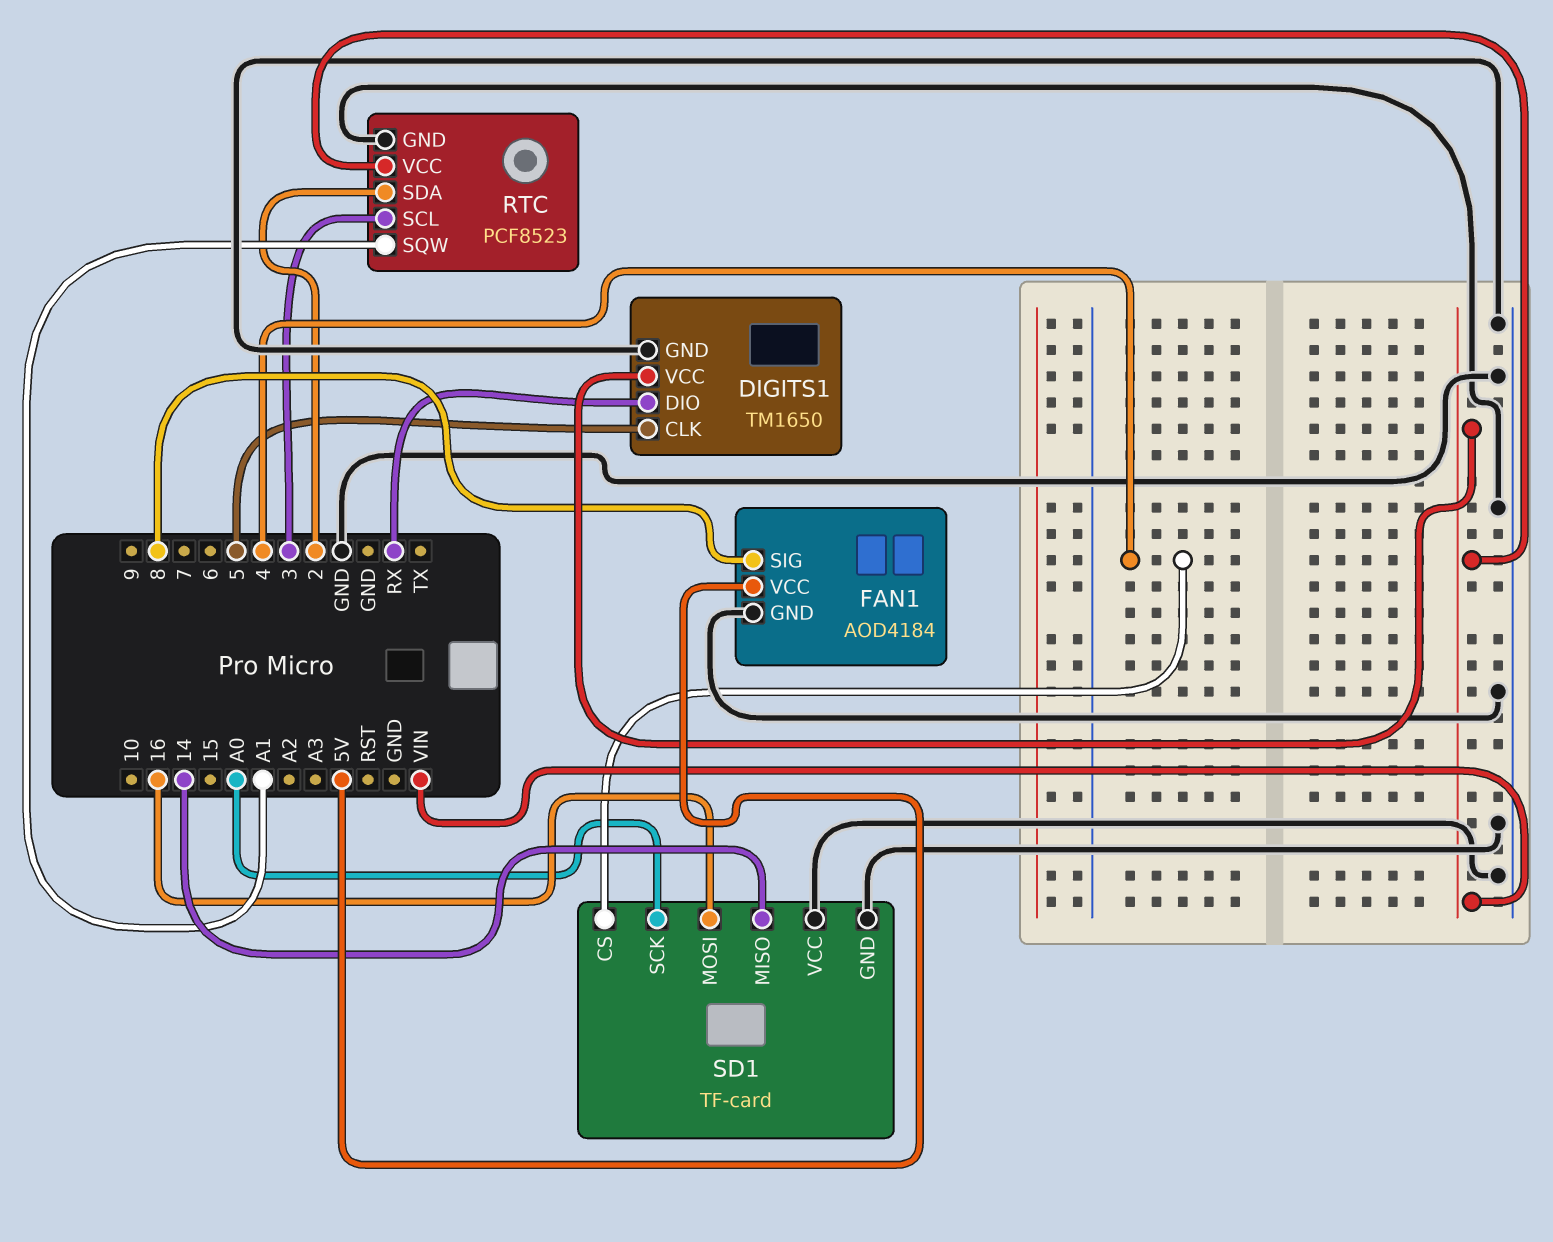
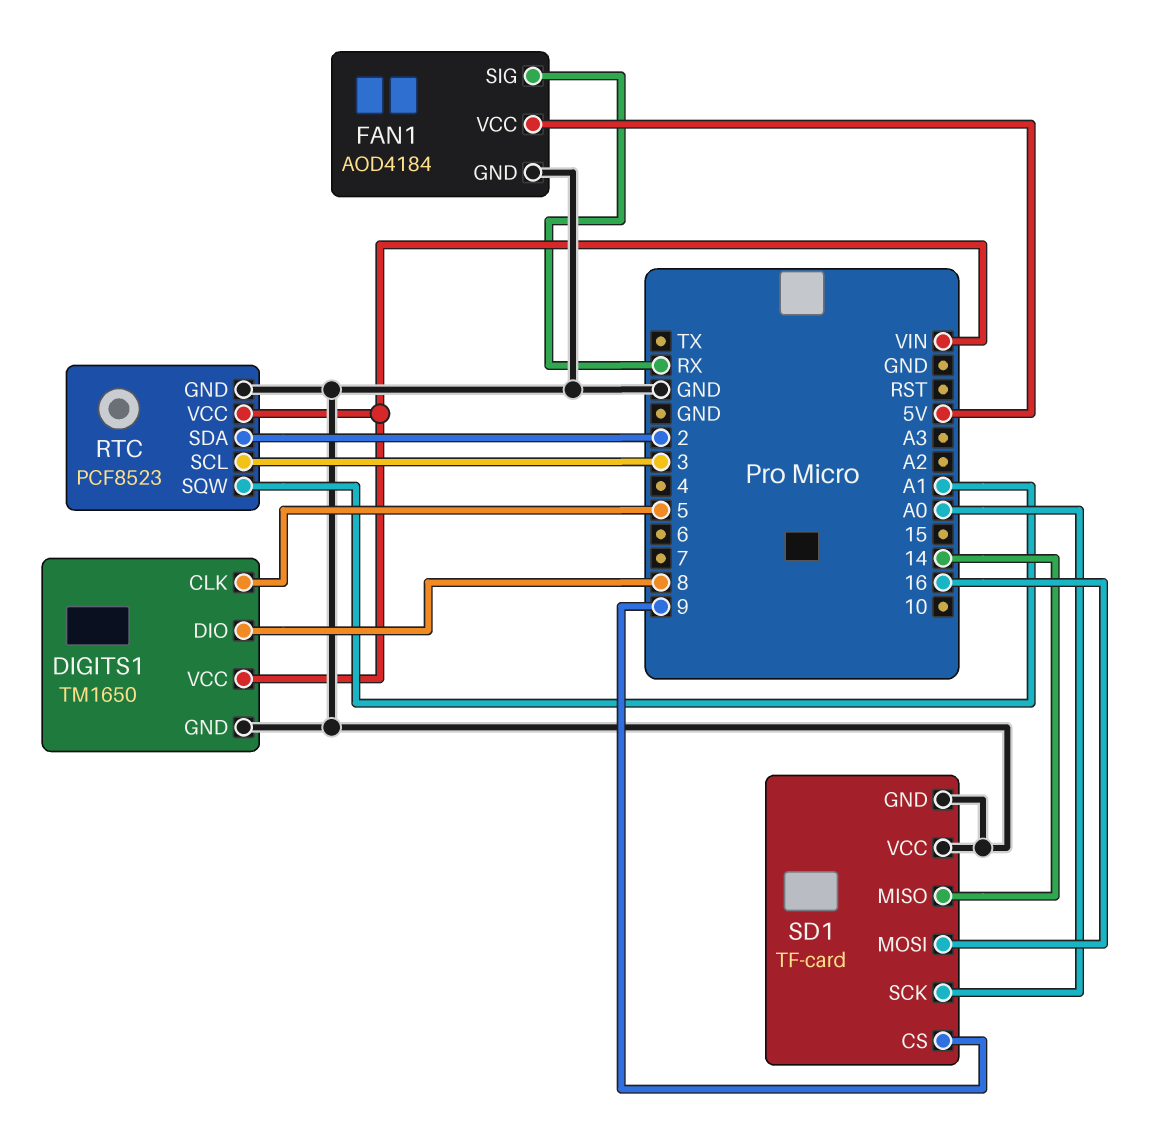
DIGITS1 pin DIO: RX -> 8
FAN1 pin SIG: 8 -> RX
SD1 pin CS: 4 -> 9

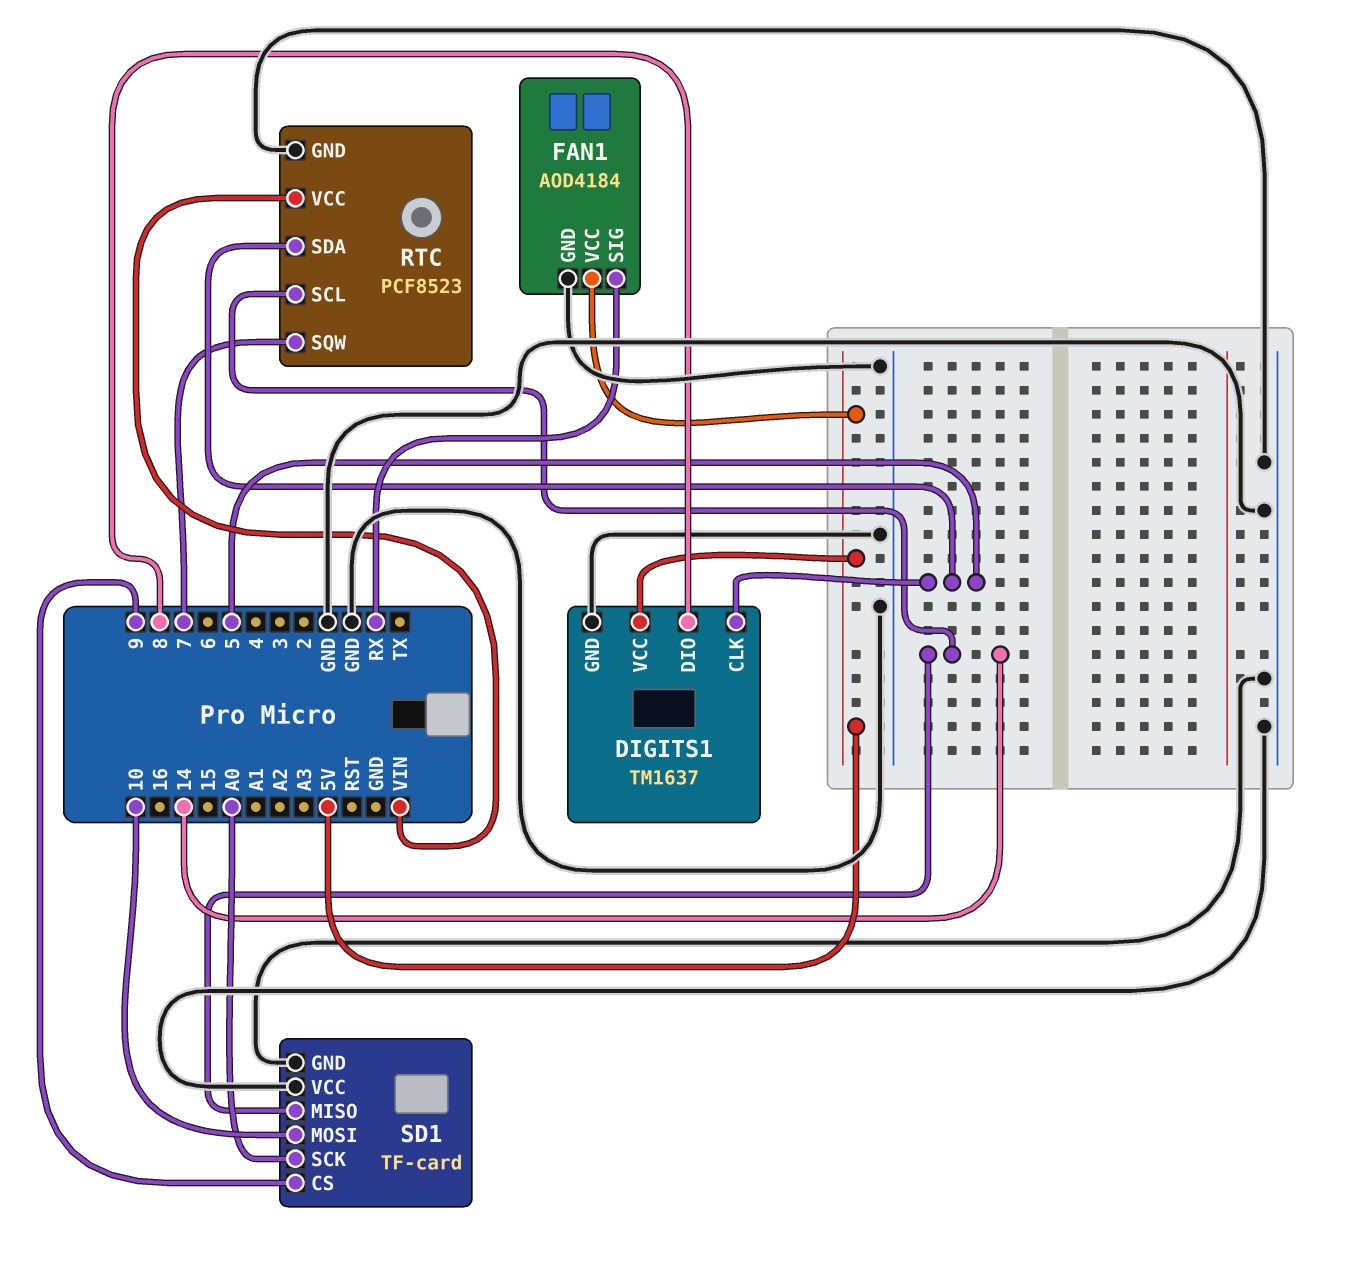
DIGITS1: TM1650 -> TM1637
DIGITS1 pin VCC: VIN -> 5V
RTC pin SCL: 3 -> 14
RTC pin SDA: 2 -> 5
RTC pin SQW: A1 -> 7
SD1 pin MOSI: 16 -> 10

